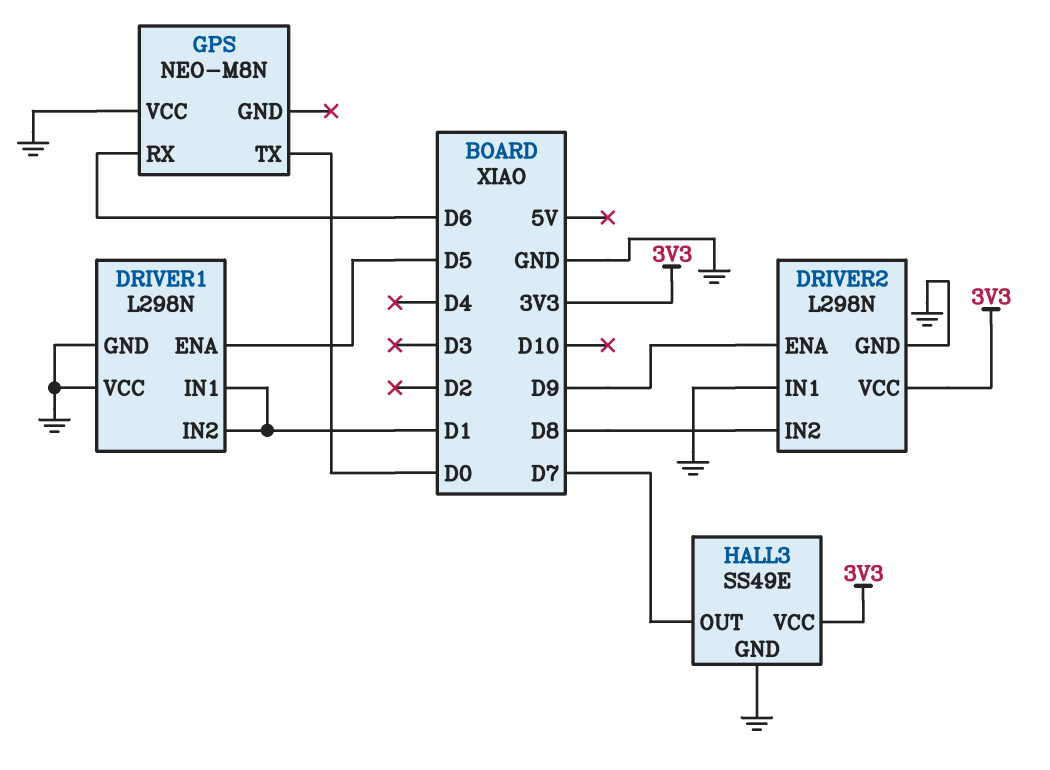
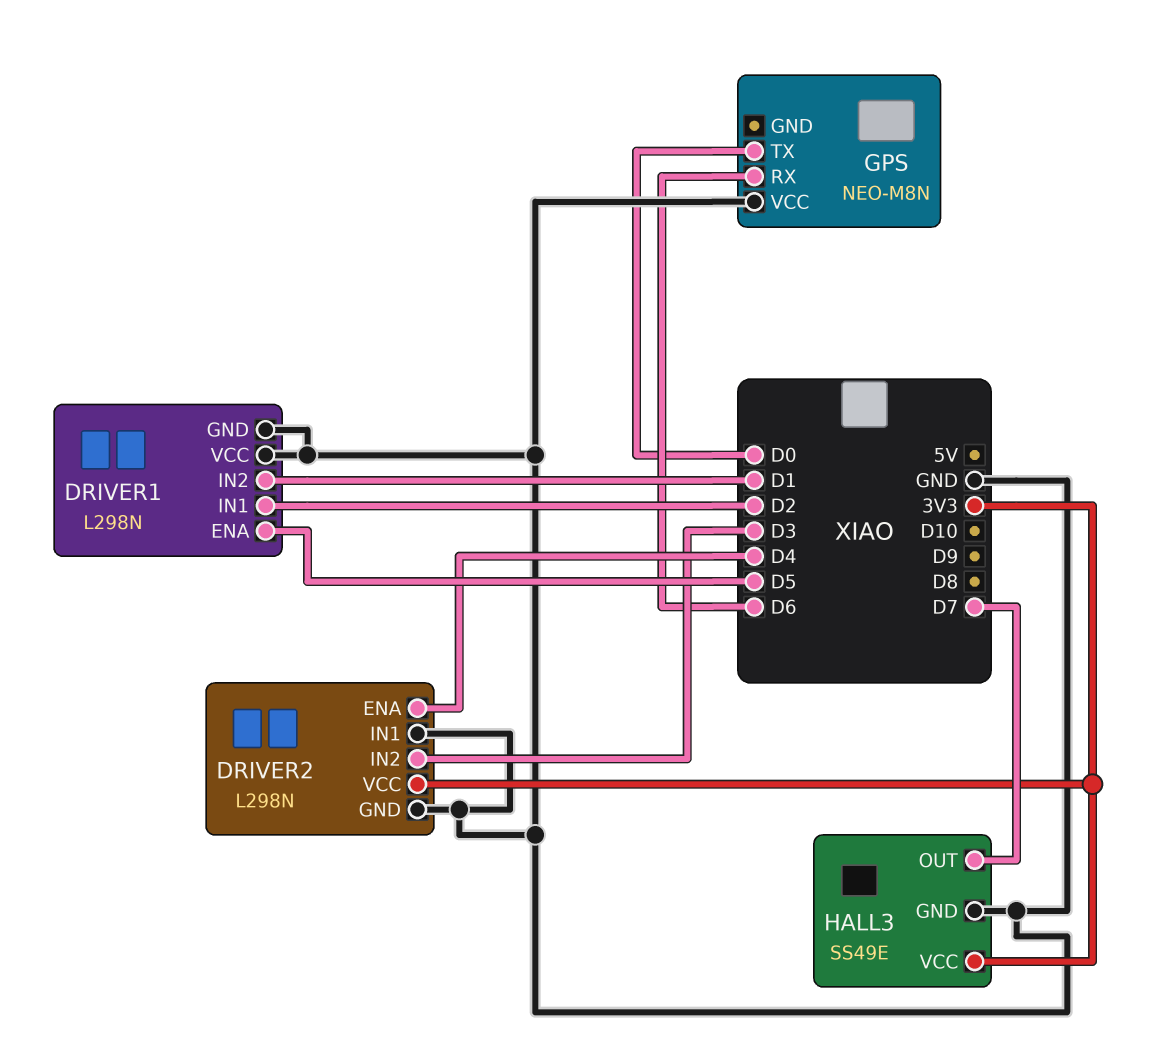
DRIVER1 pin IN1: D1 -> D2
DRIVER2 pin ENA: D9 -> D4
DRIVER2 pin IN2: D8 -> D3

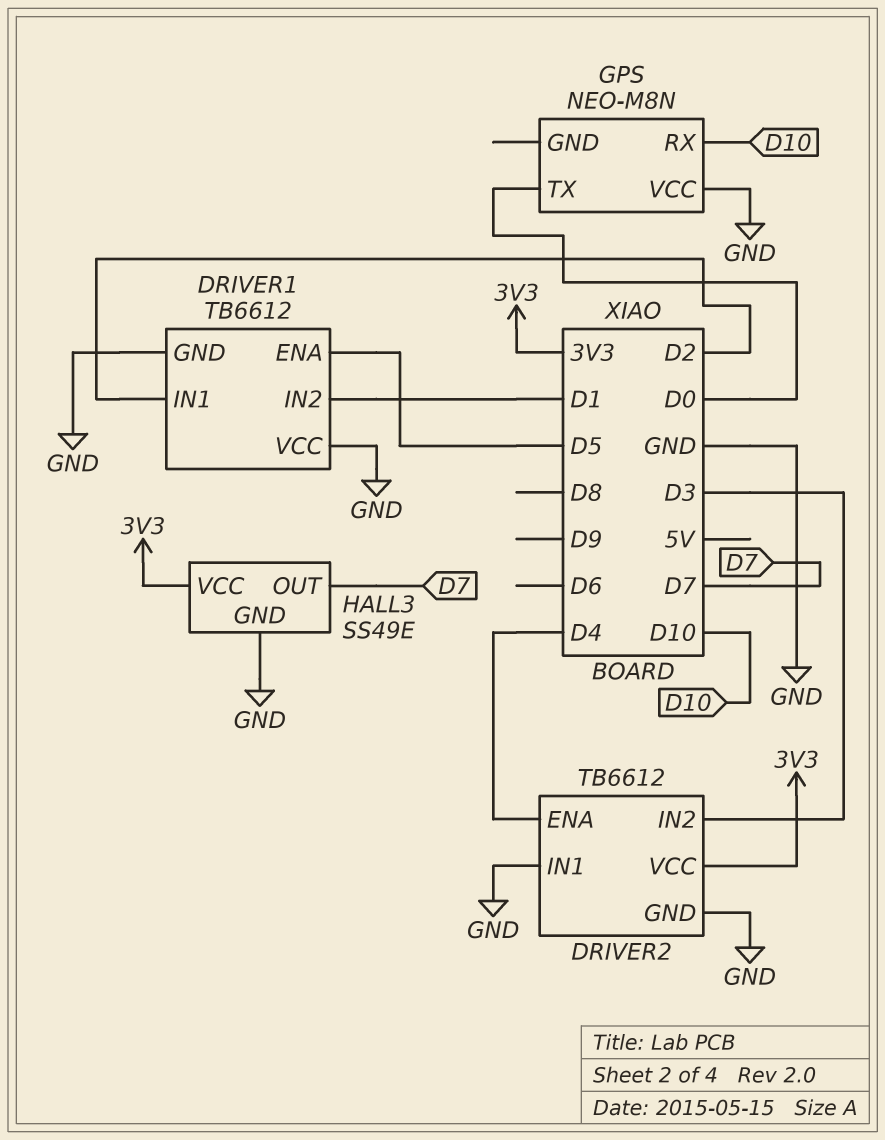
DRIVER1: L298N -> TB6612
DRIVER2: L298N -> TB6612
GPS pin RX: D6 -> D10

